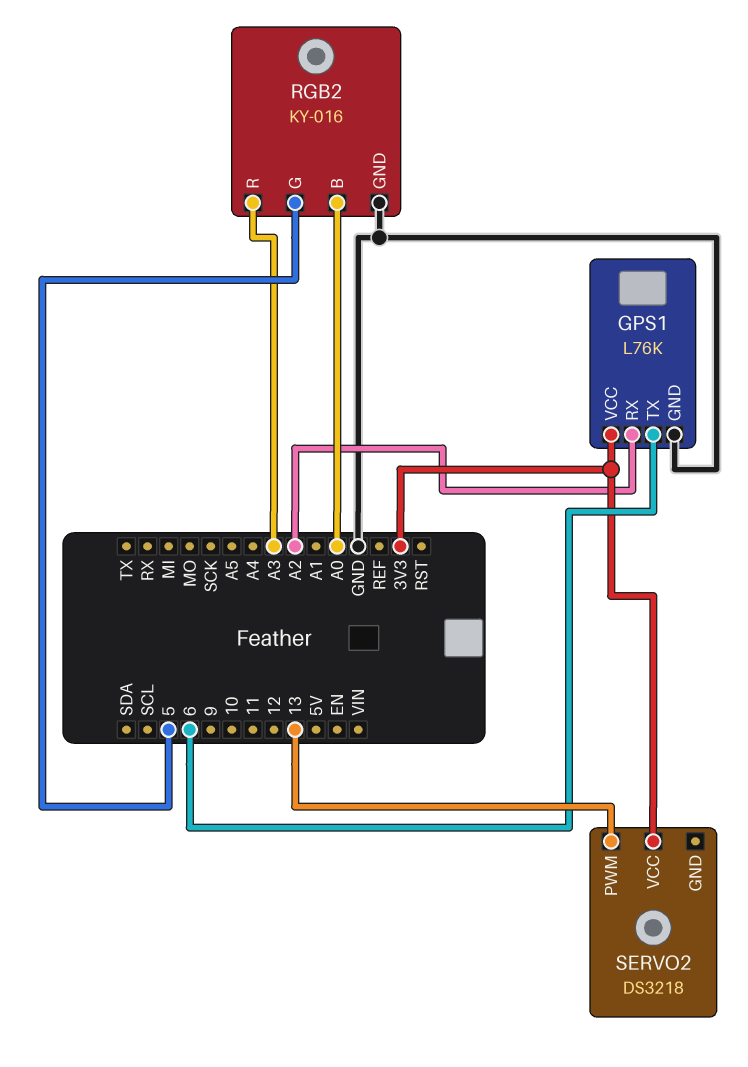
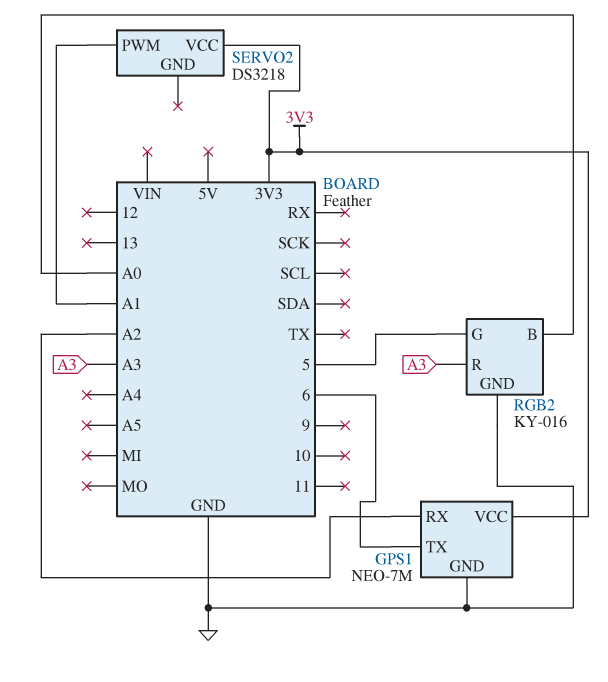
GPS1: L76K -> NEO-7M
SERVO2 pin PWM: 13 -> A1

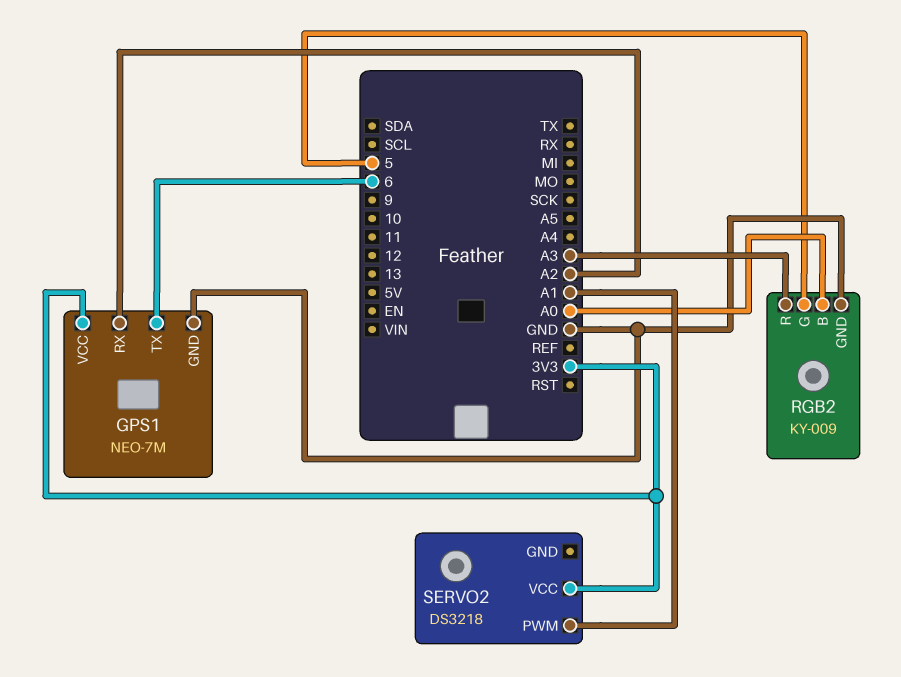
RGB2: KY-016 -> KY-009

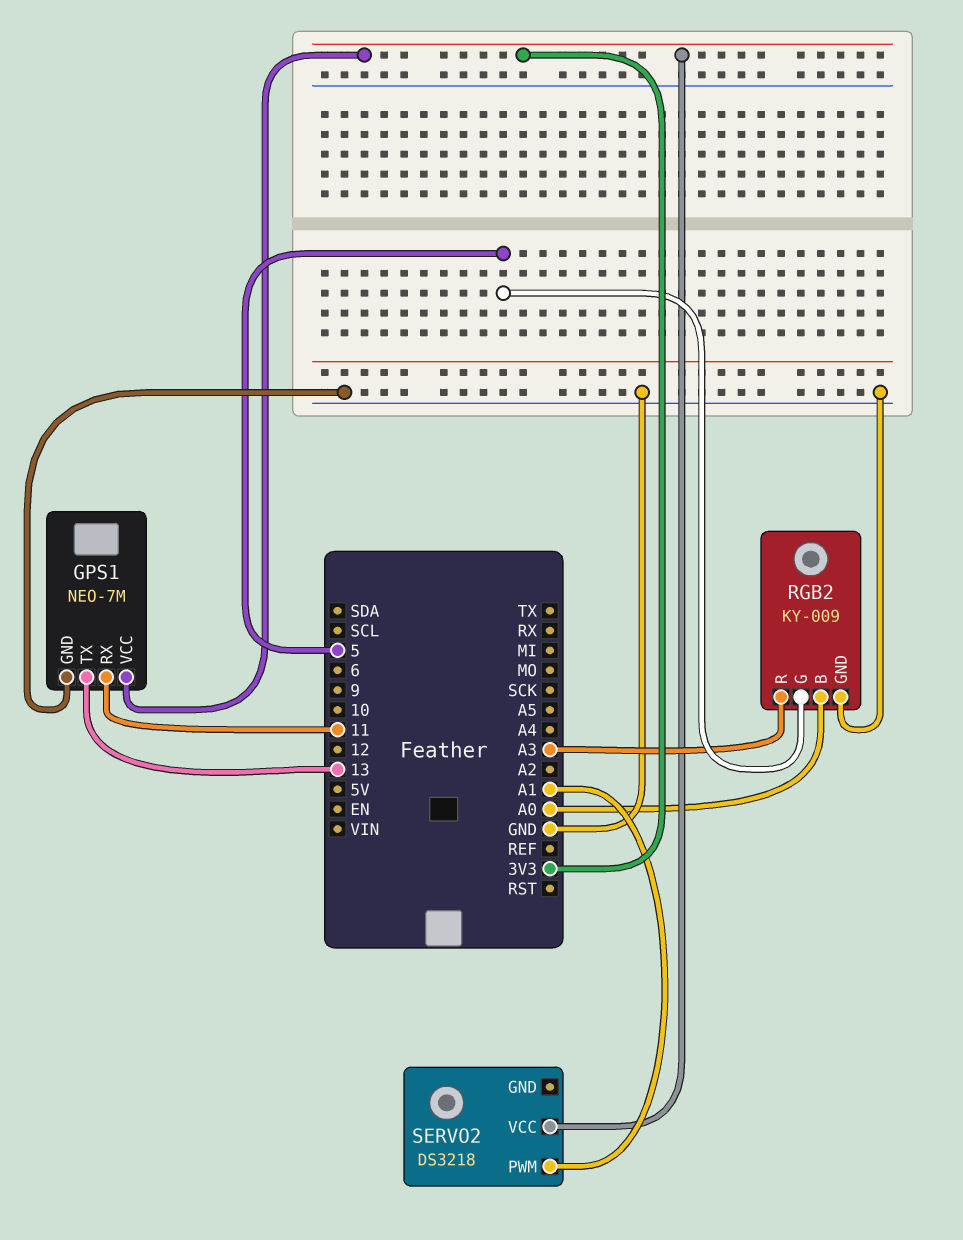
GPS1 pin RX: A2 -> 11
GPS1 pin TX: 6 -> 13

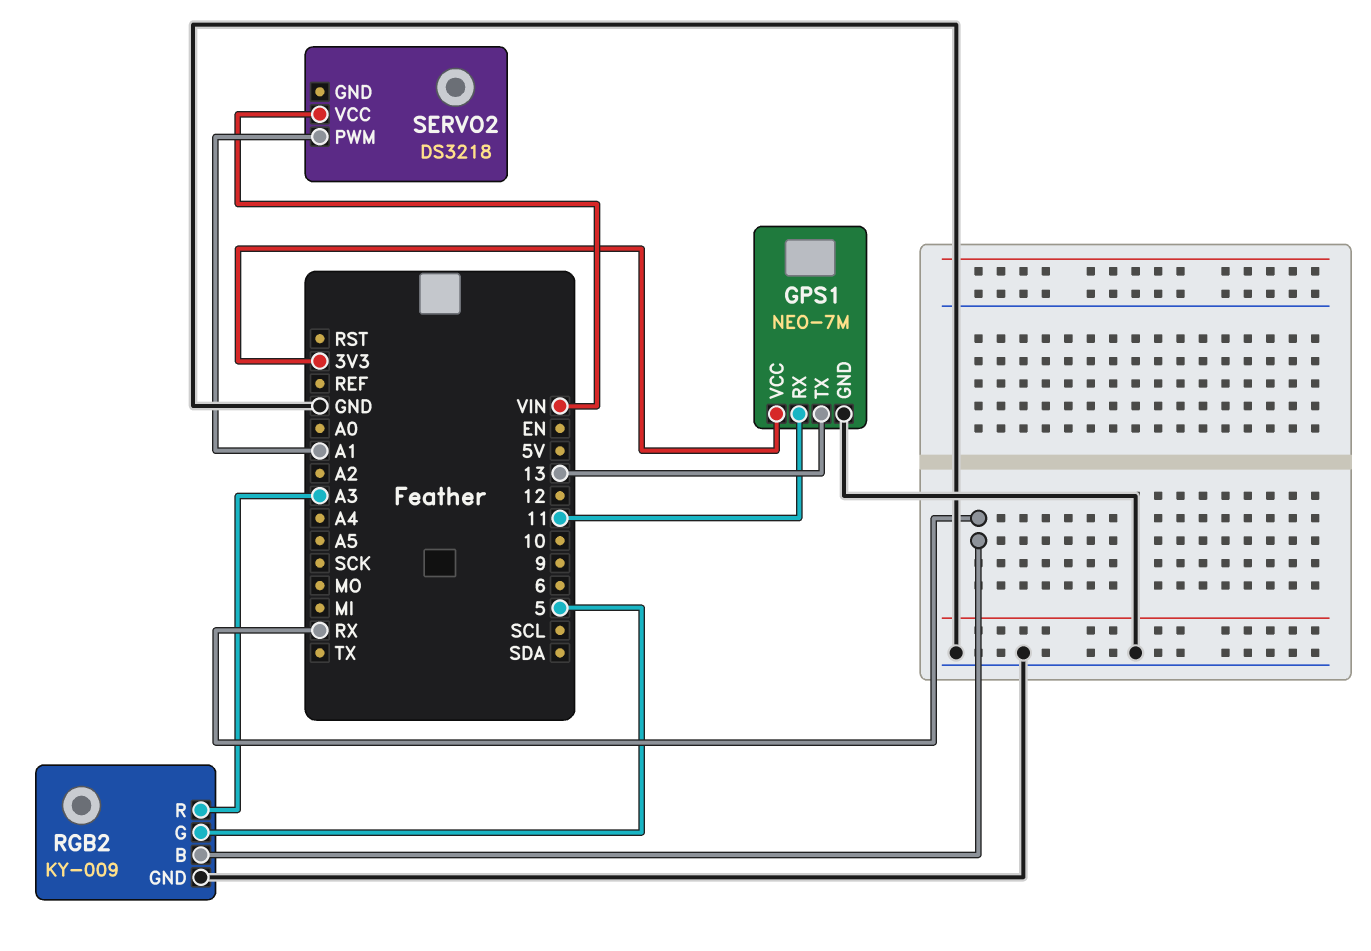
RGB2 pin B: A0 -> RX
SERVO2 pin VCC: 3V3 -> VIN

